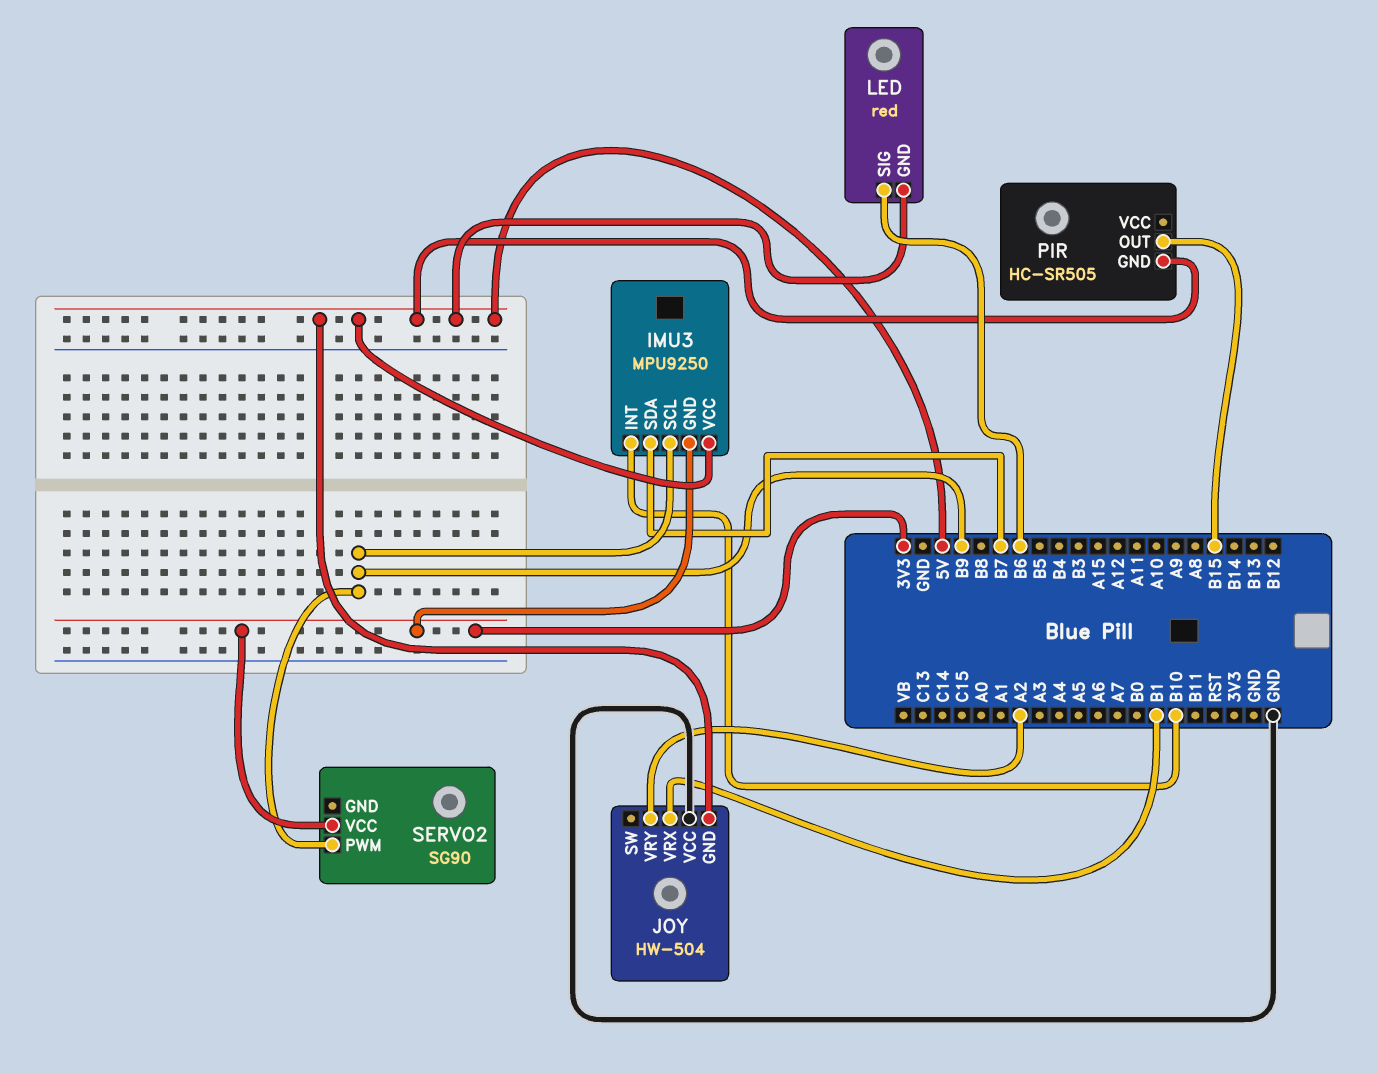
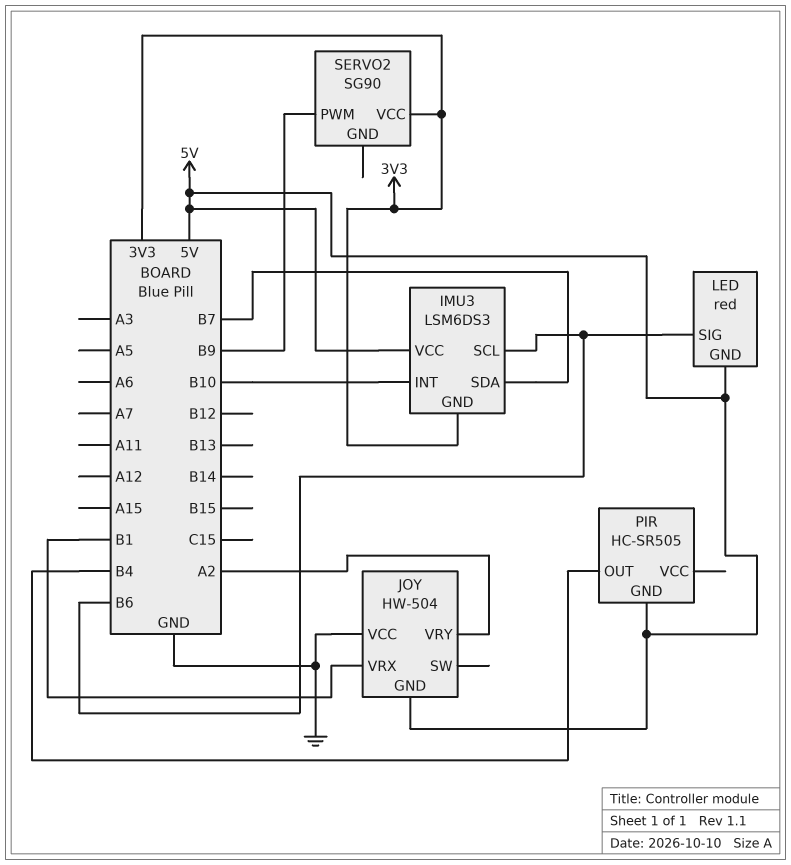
IMU3: MPU9250 -> LSM6DS3
IMU3 pin SCL: B9 -> B6
PIR pin OUT: B15 -> B4

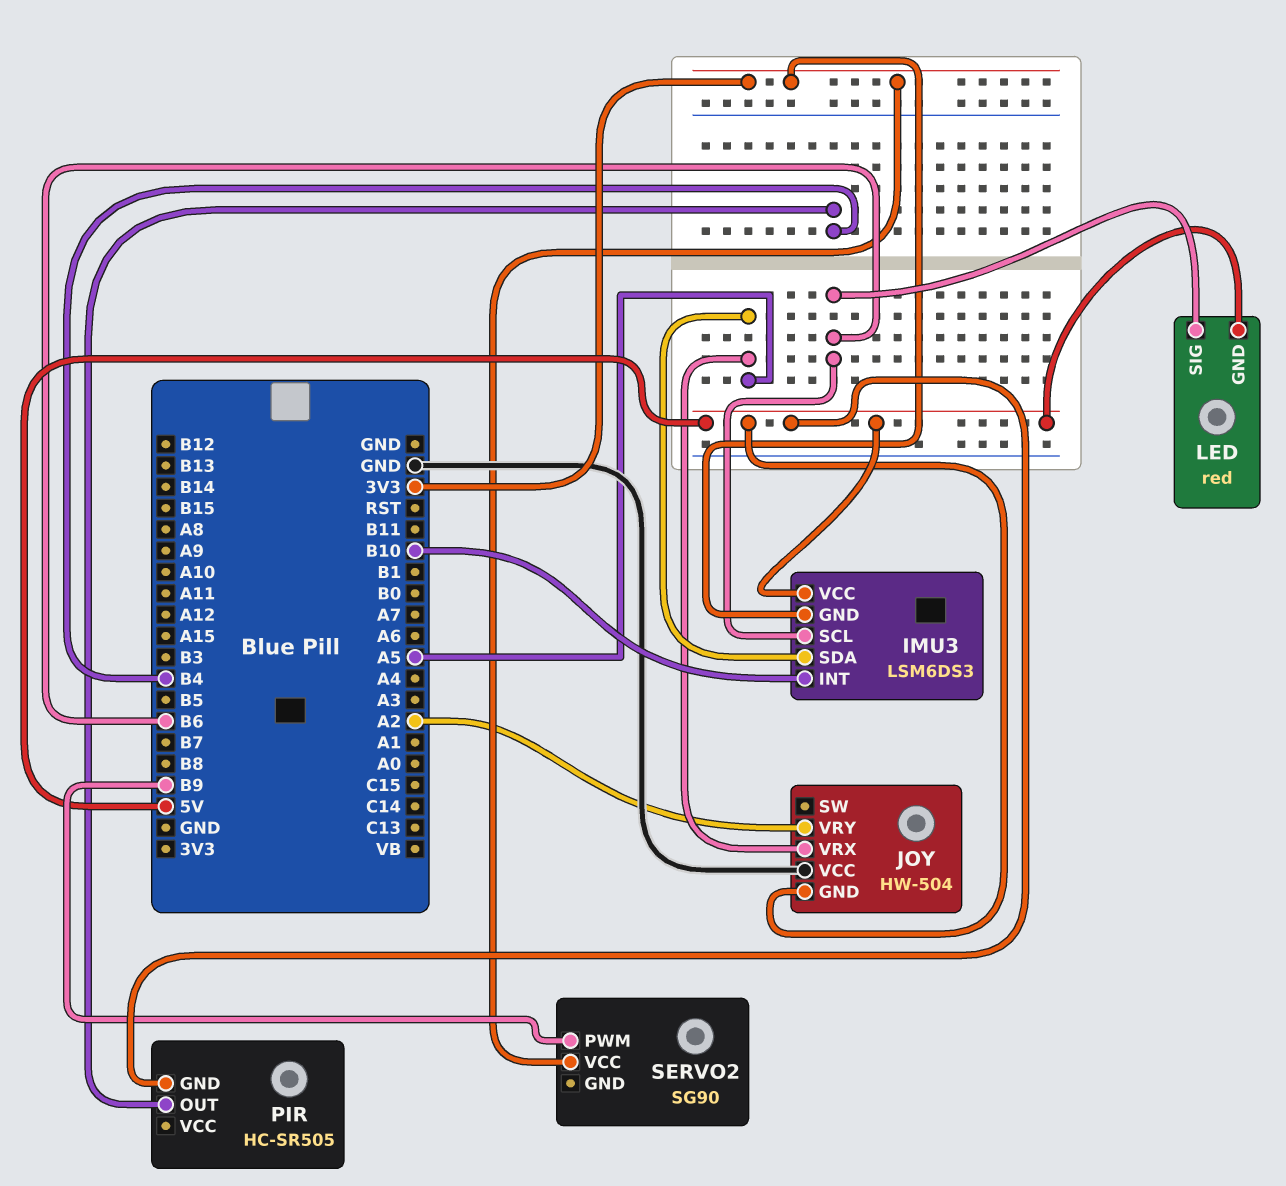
IMU3 pin SDA: B7 -> A5
JOY pin VRX: B1 -> A5

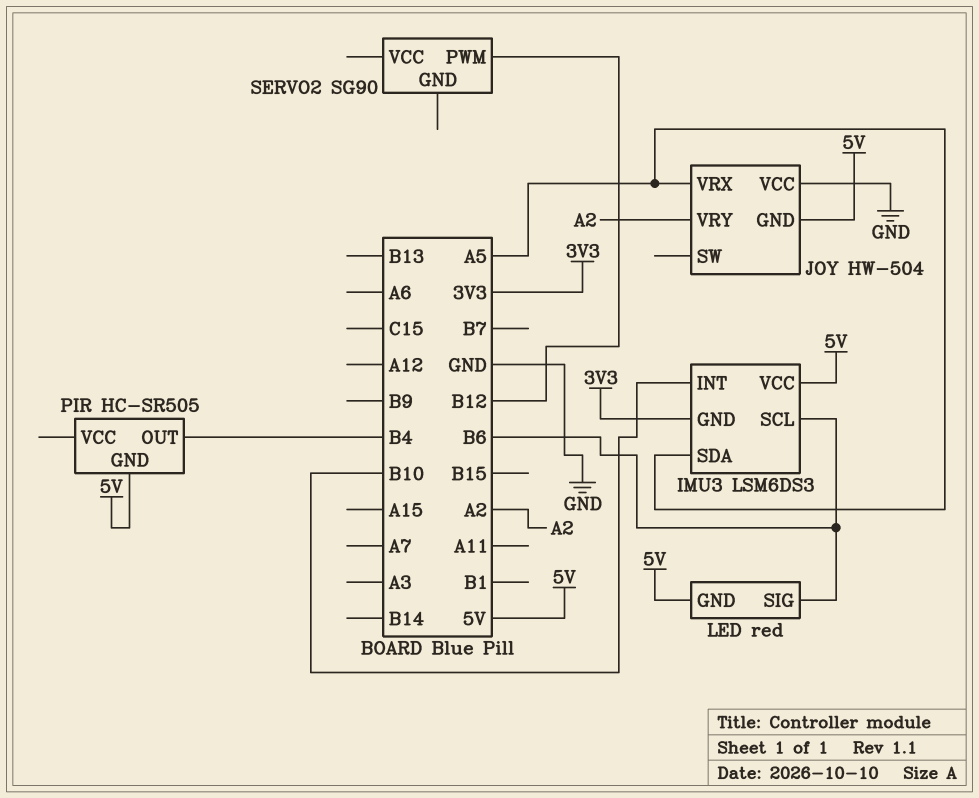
SERVO2 pin PWM: B9 -> B12
SERVO2 pin VCC: 3V3 -> none

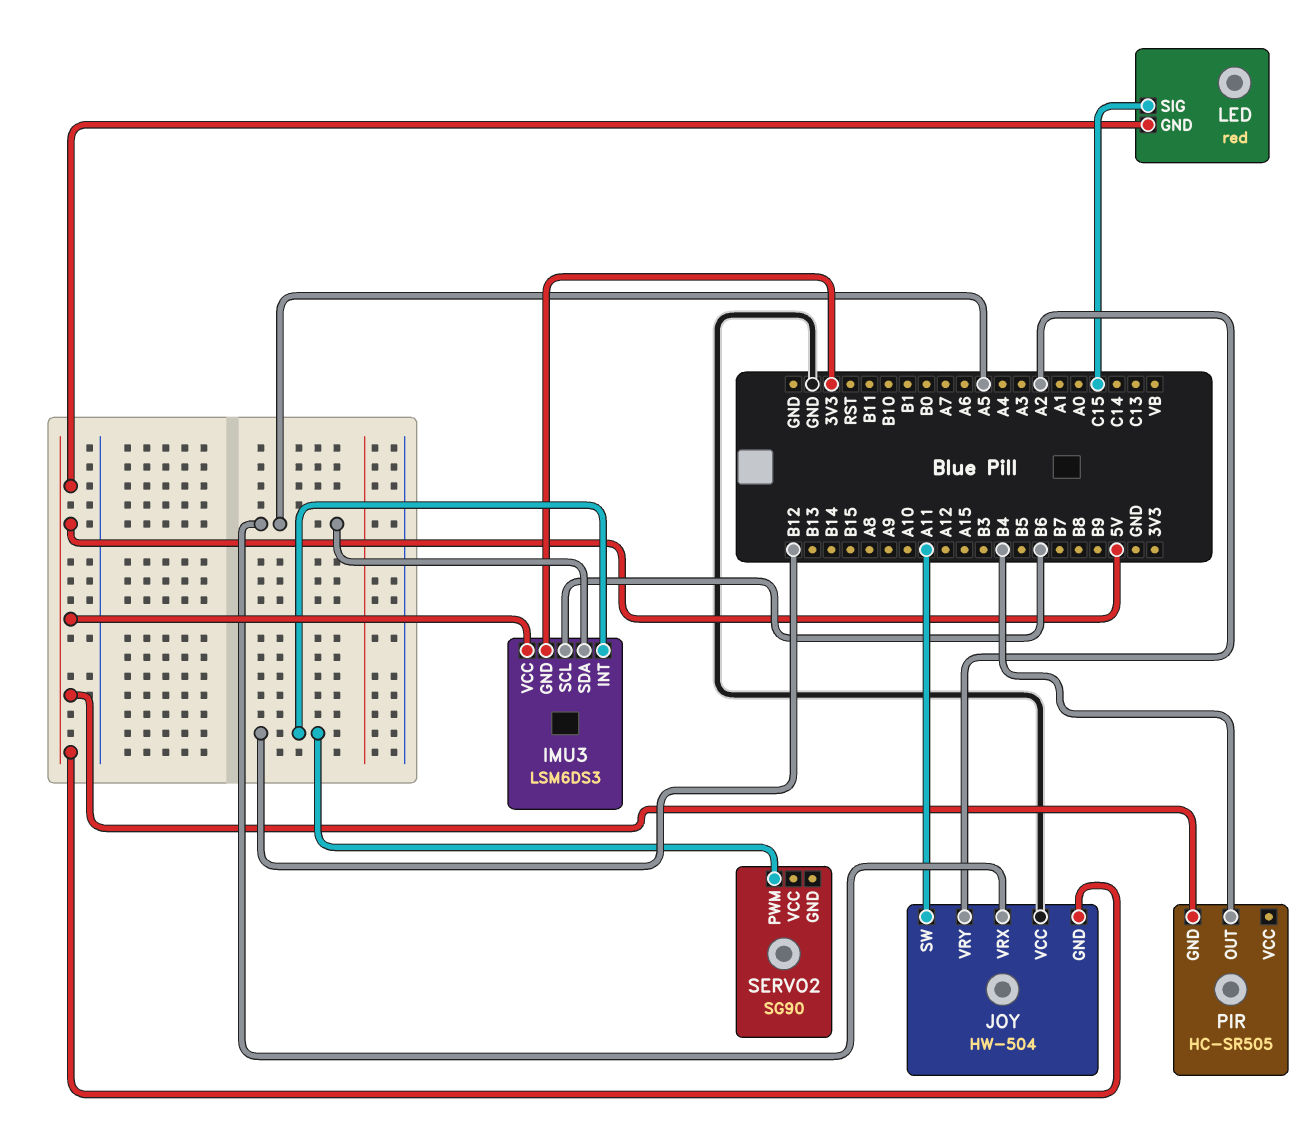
IMU3 pin INT: B10 -> B12
JOY pin SW: none -> A11
LED pin SIG: B6 -> C15

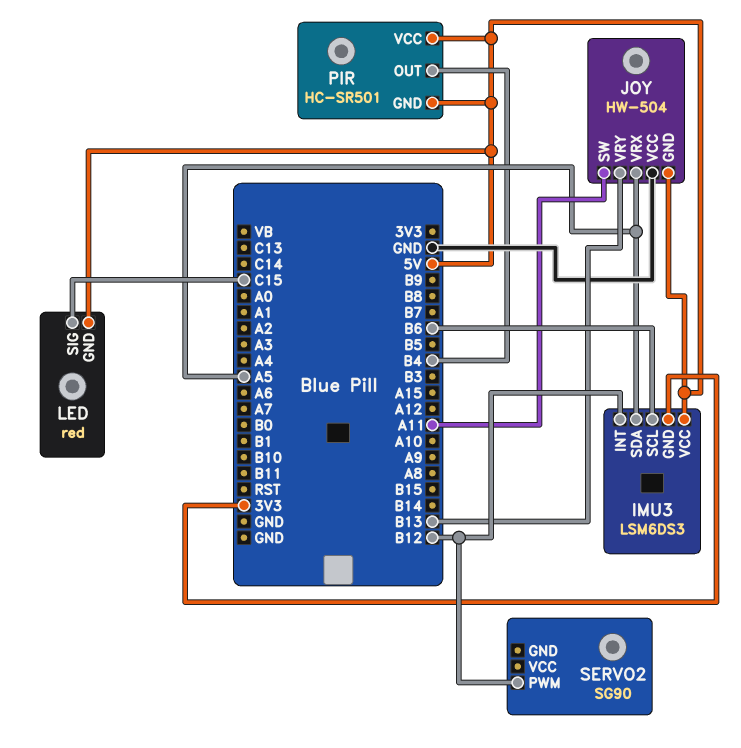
JOY pin VRY: A2 -> B13
PIR: HC-SR505 -> HC-SR501
PIR pin VCC: none -> 5V

